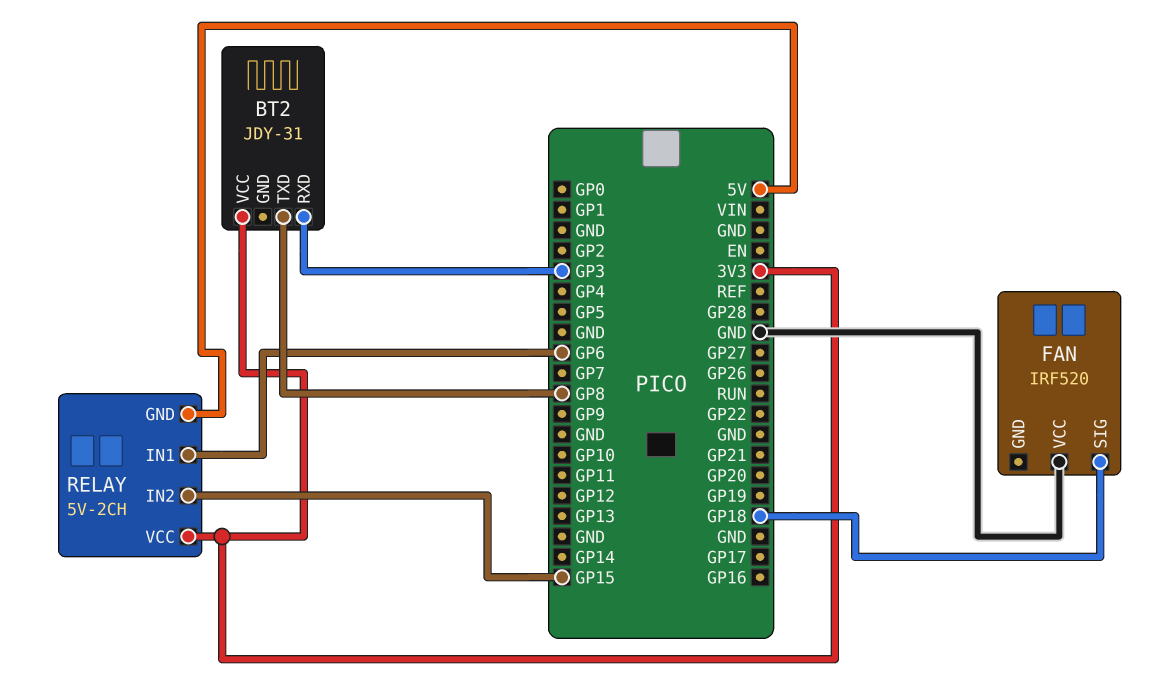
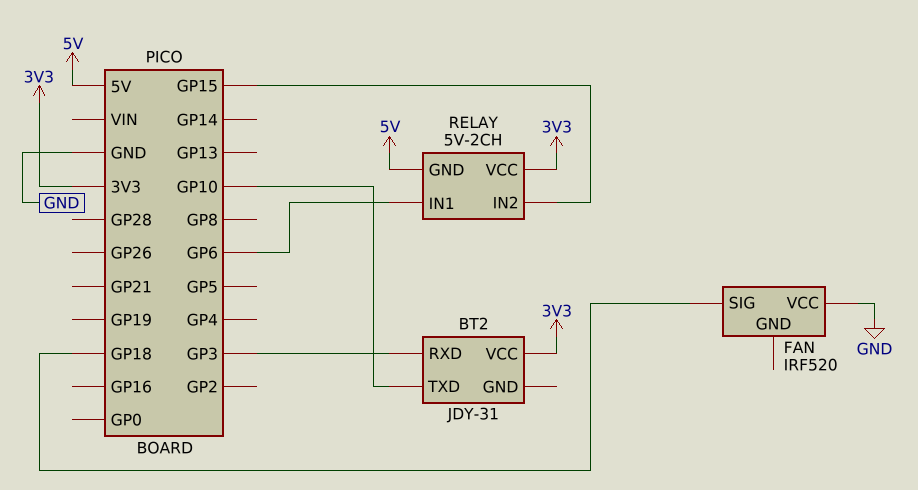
BT2 pin TXD: GP8 -> GP10

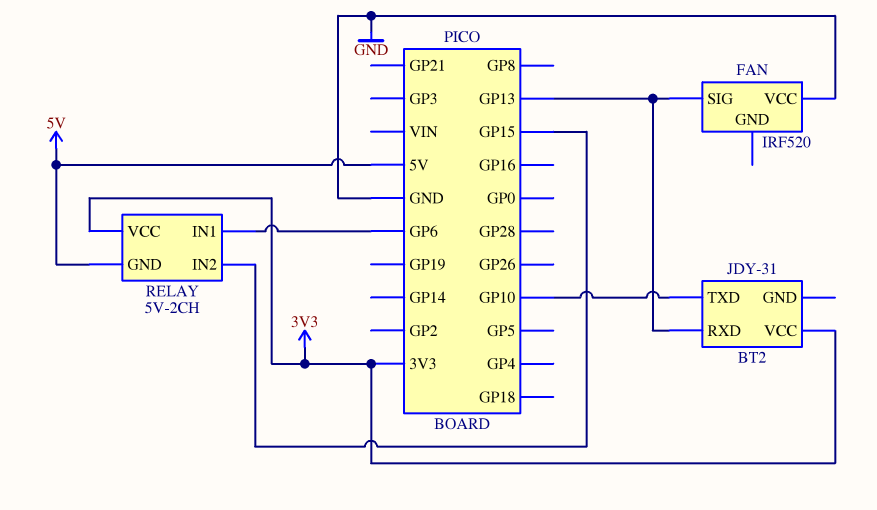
BT2 pin RXD: GP3 -> GP13
FAN pin SIG: GP18 -> GP13

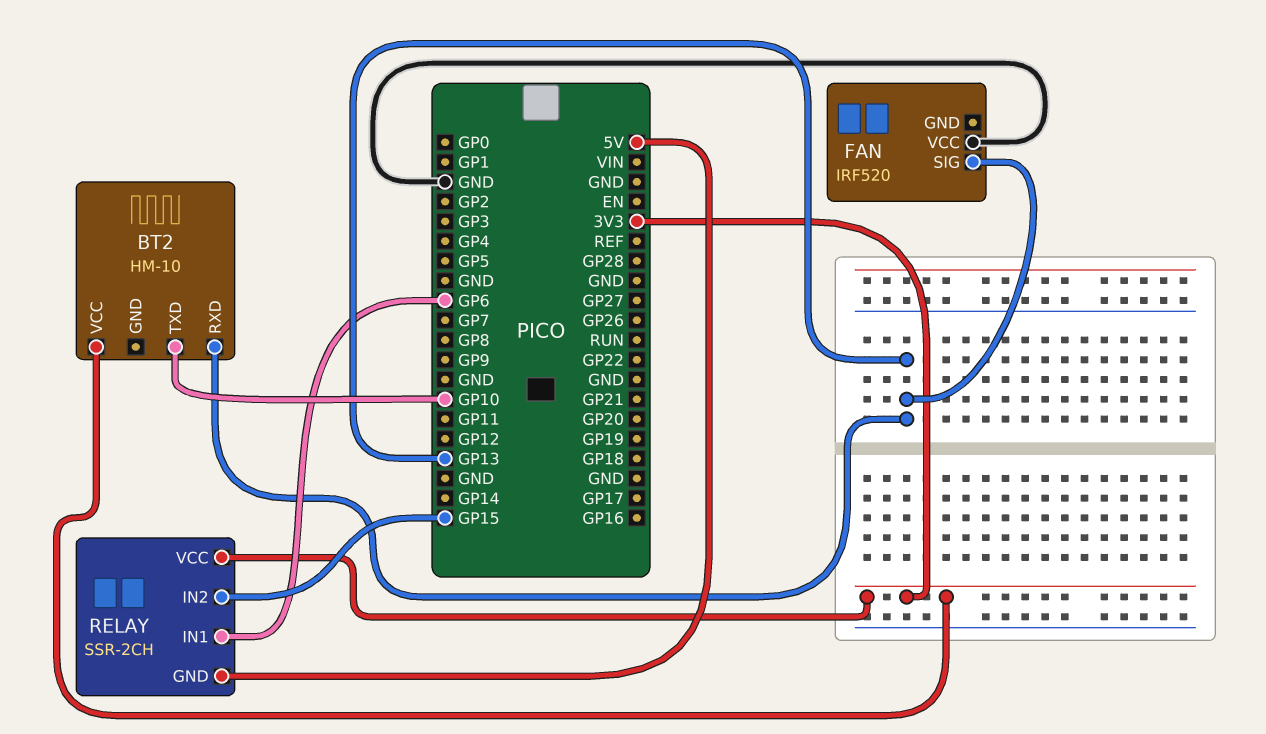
BT2: JDY-31 -> HM-10
RELAY: 5V-2CH -> SSR-2CH

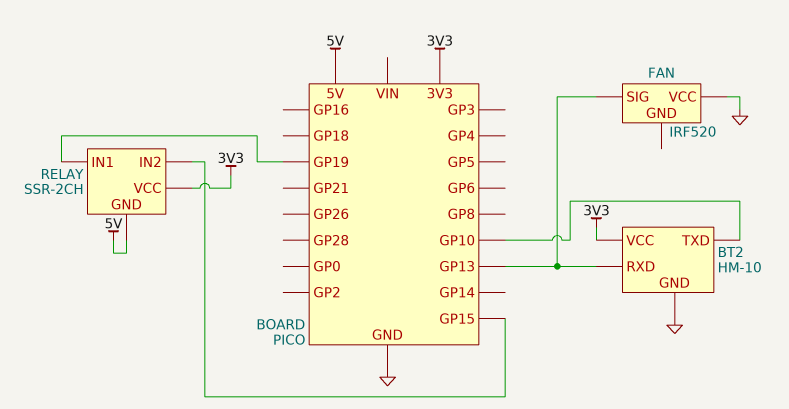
BT2 pin GND: none -> GND
RELAY pin IN1: GP6 -> GP19

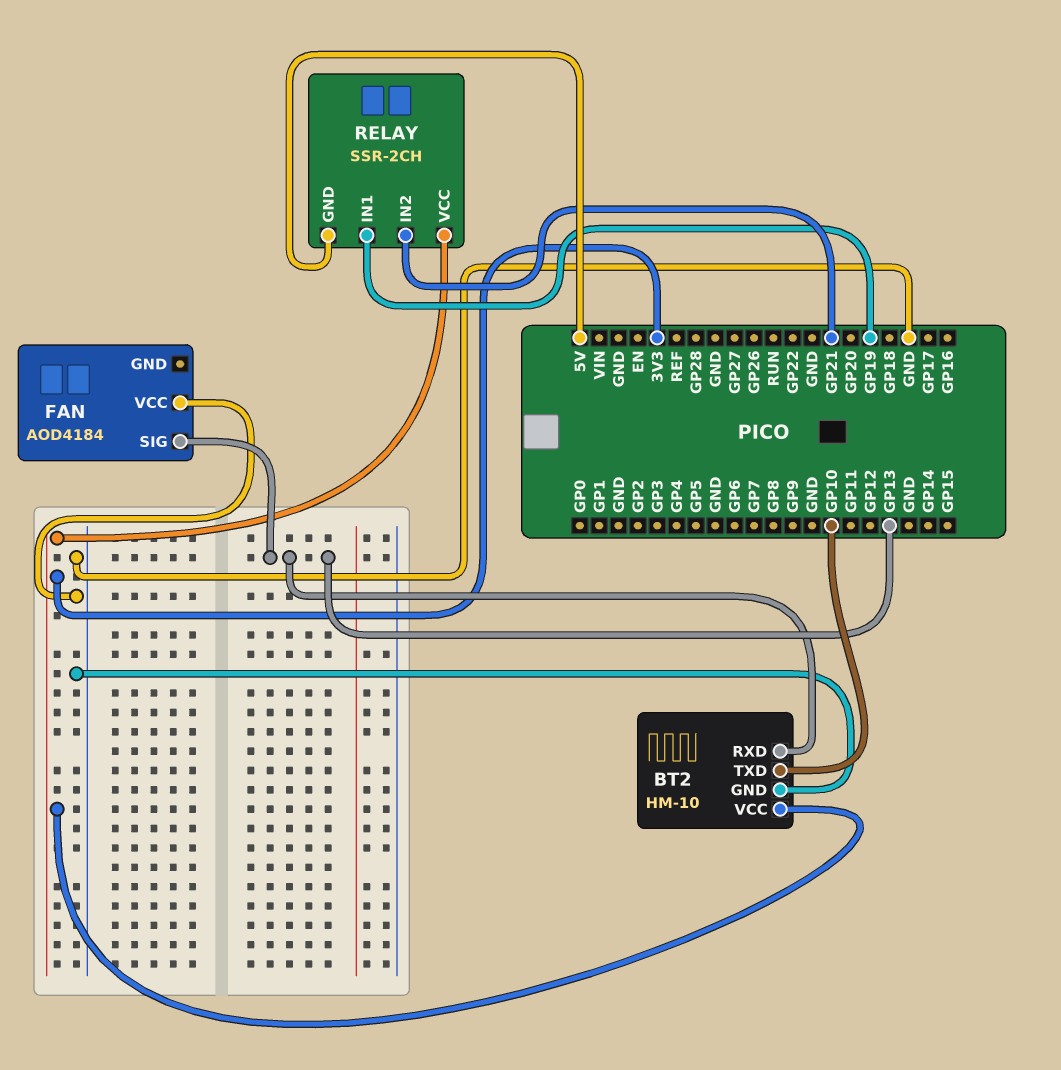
FAN: IRF520 -> AOD4184
RELAY pin IN2: GP15 -> GP21

